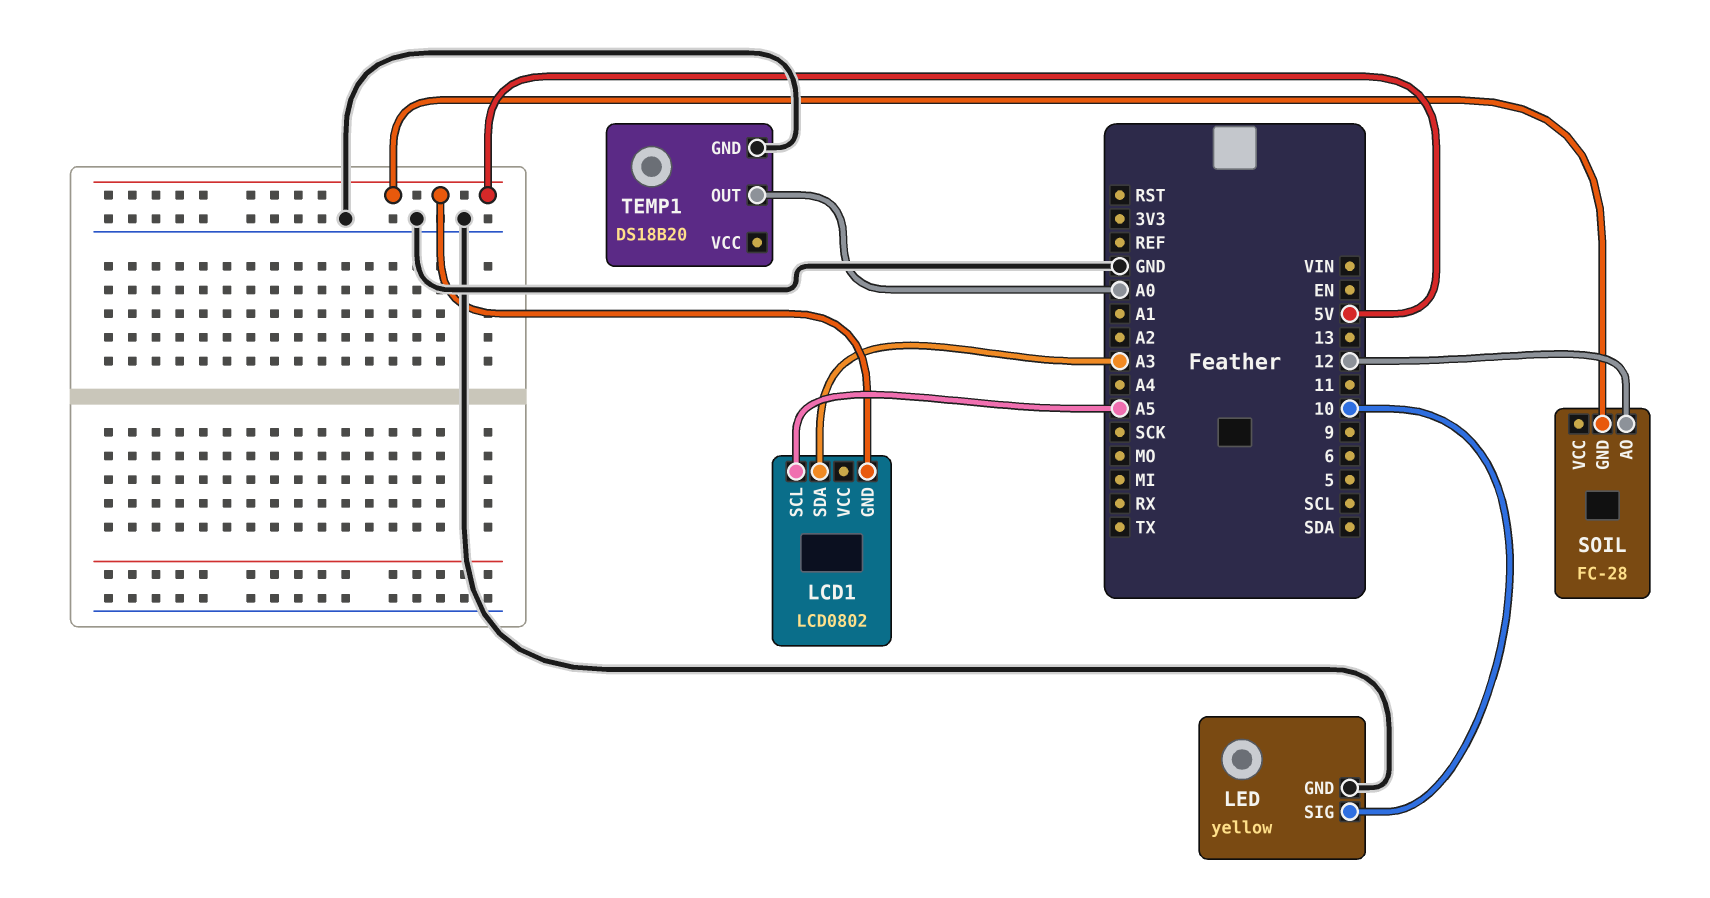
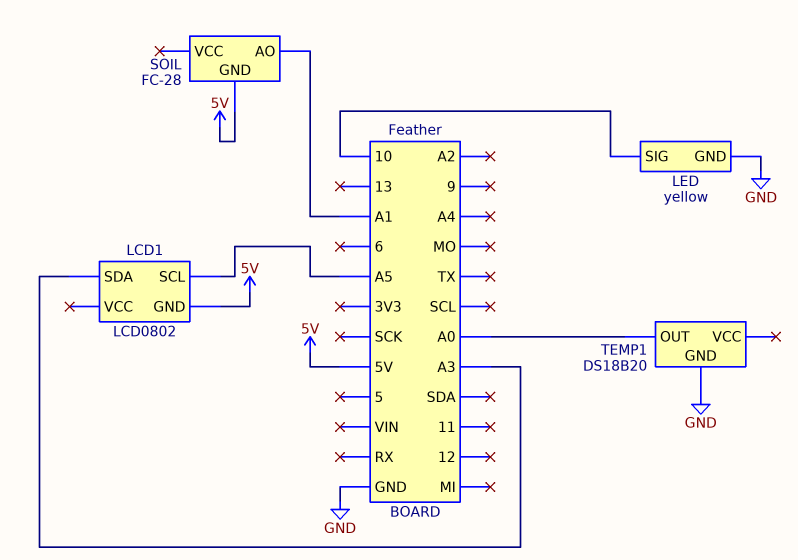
SOIL pin AO: 12 -> A1

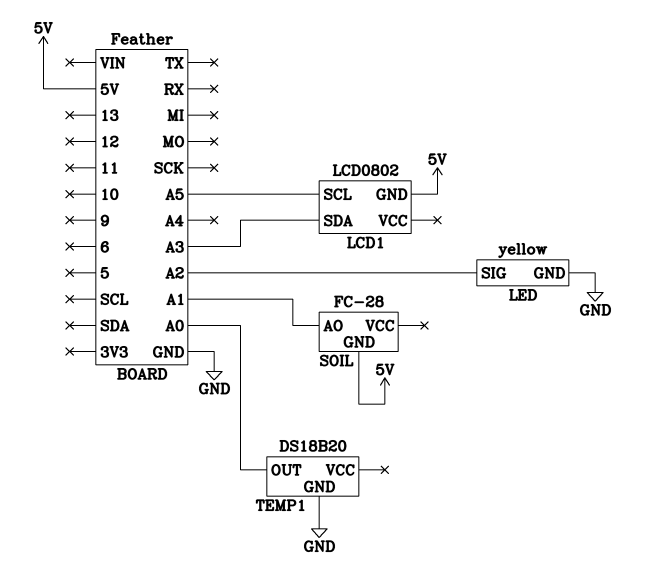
LED pin SIG: 10 -> A2

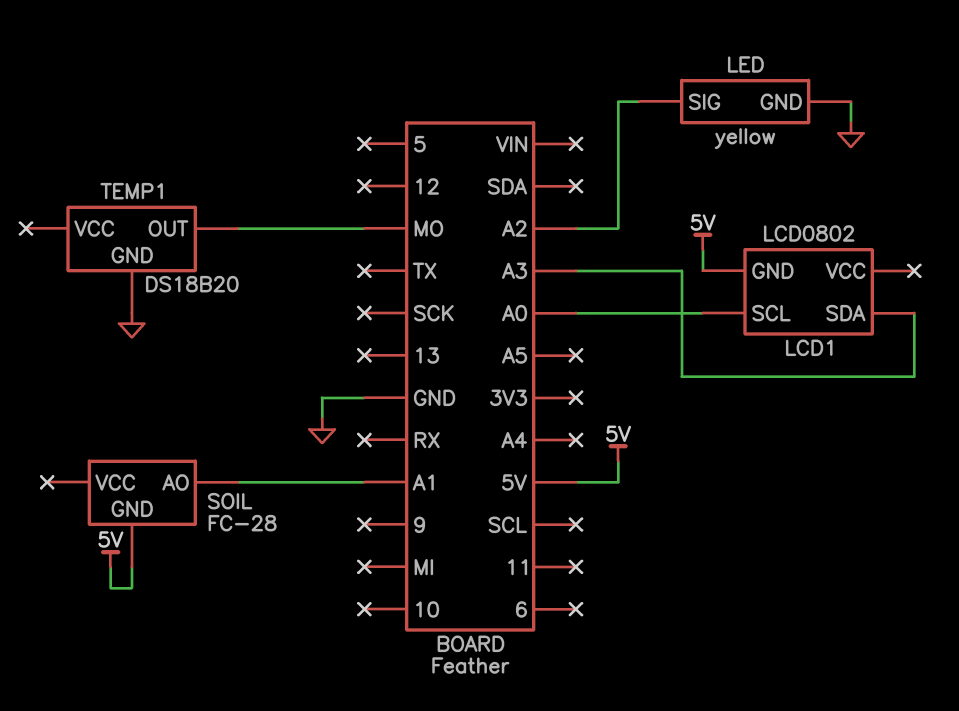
LCD1 pin SCL: A5 -> A0
TEMP1 pin OUT: A0 -> MO

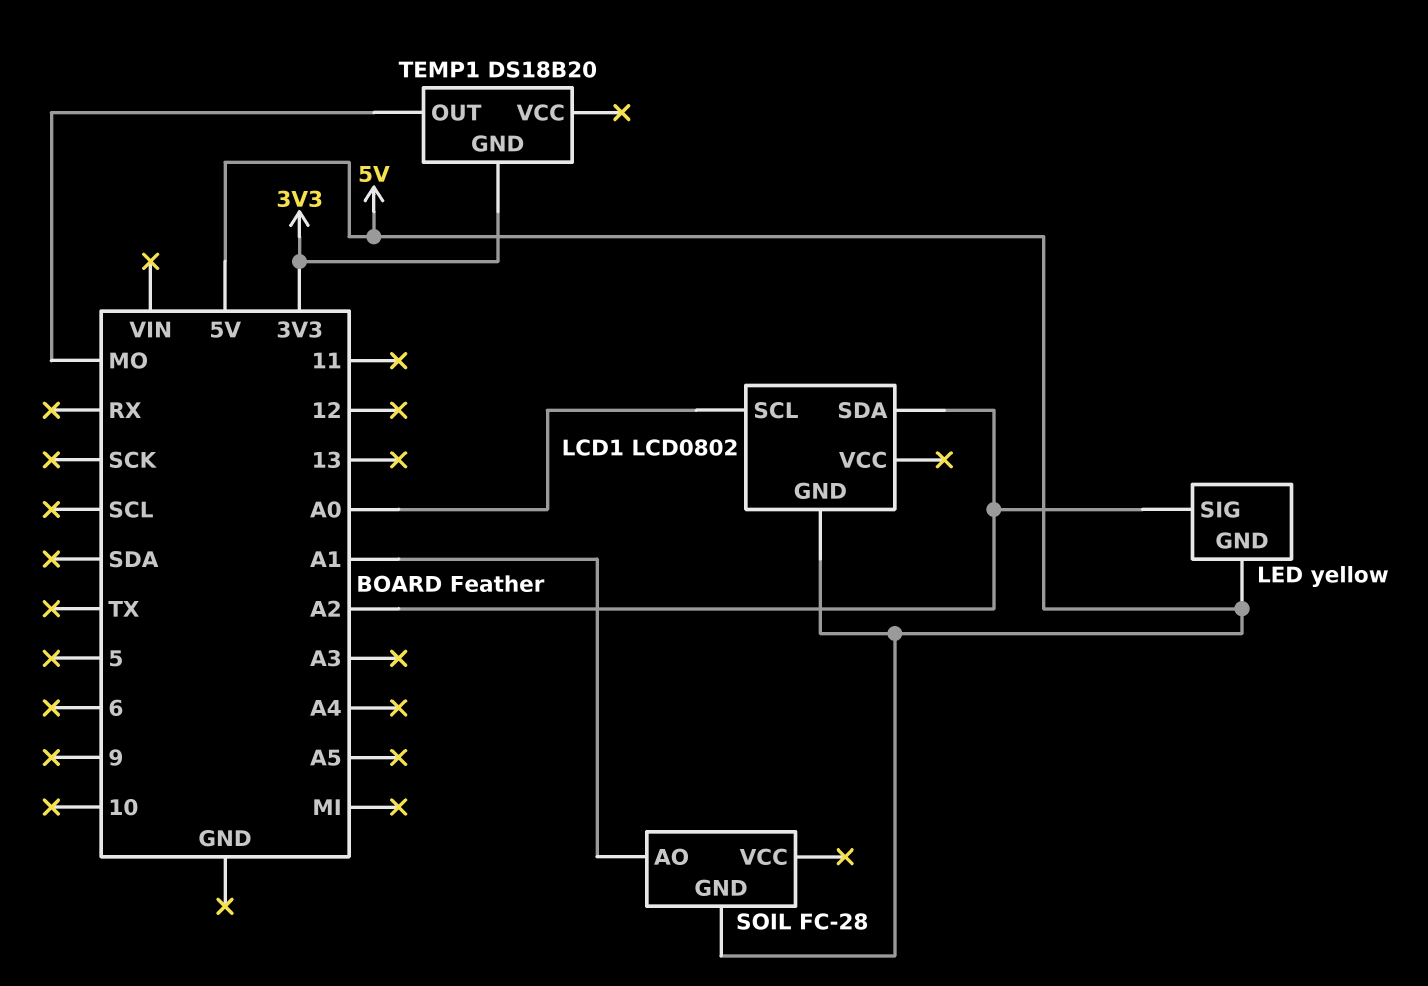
LCD1 pin SDA: A3 -> A2
LED pin GND: GND -> 5V
TEMP1 pin GND: GND -> 3V3

